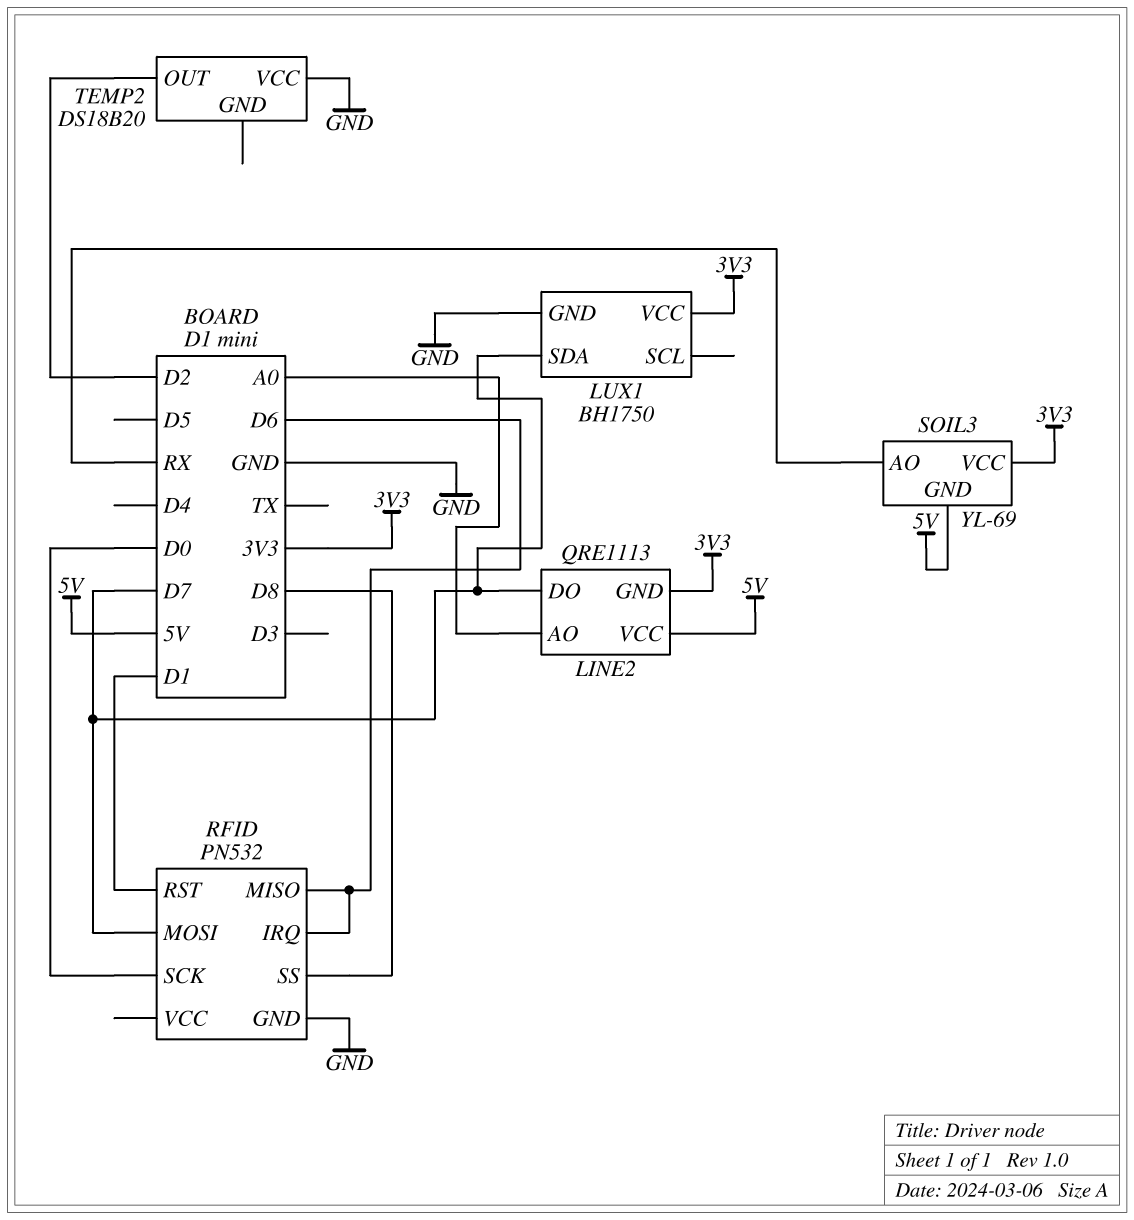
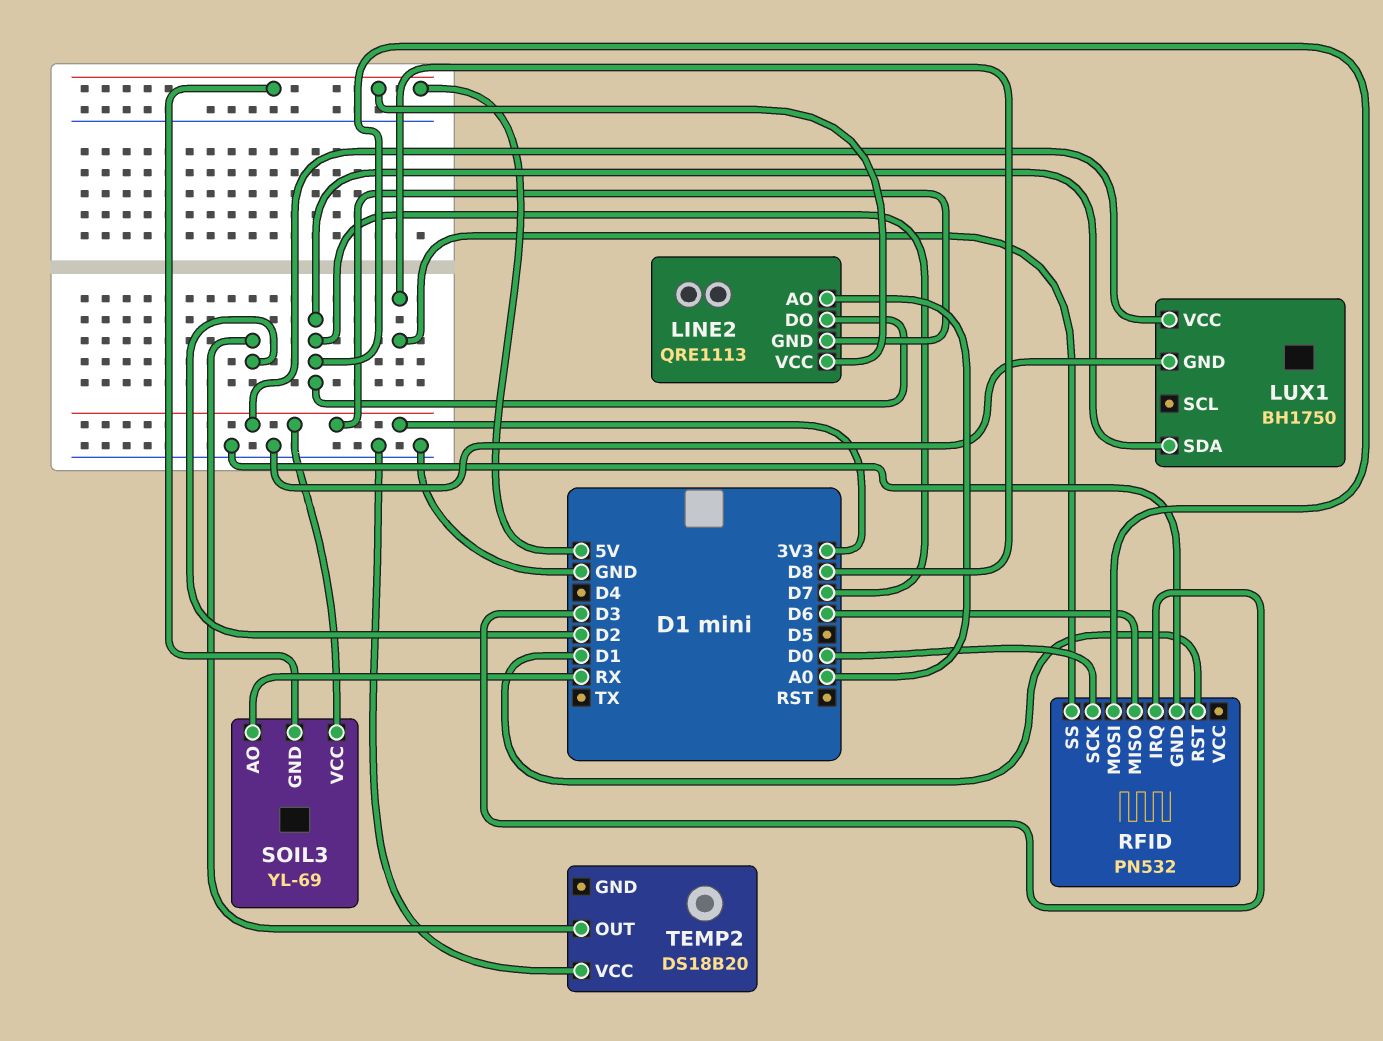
RFID pin IRQ: D6 -> D3

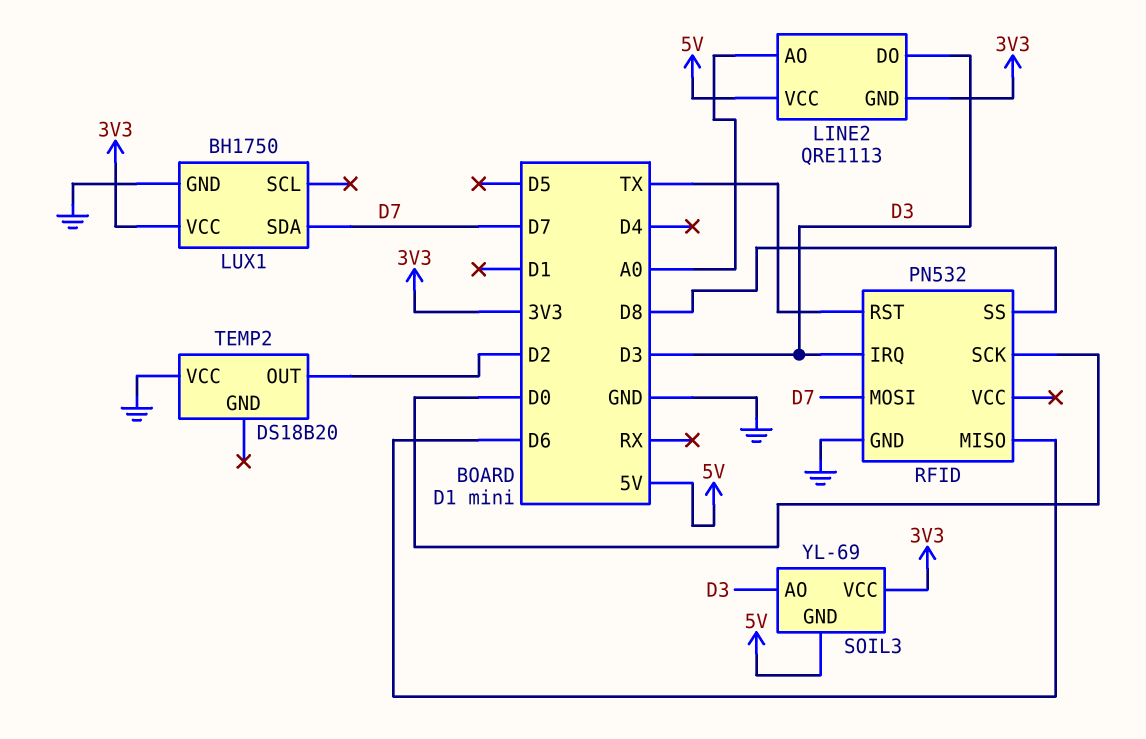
LINE2 pin DO: D7 -> D3
RFID pin RST: D1 -> TX
SOIL3 pin AO: RX -> D3

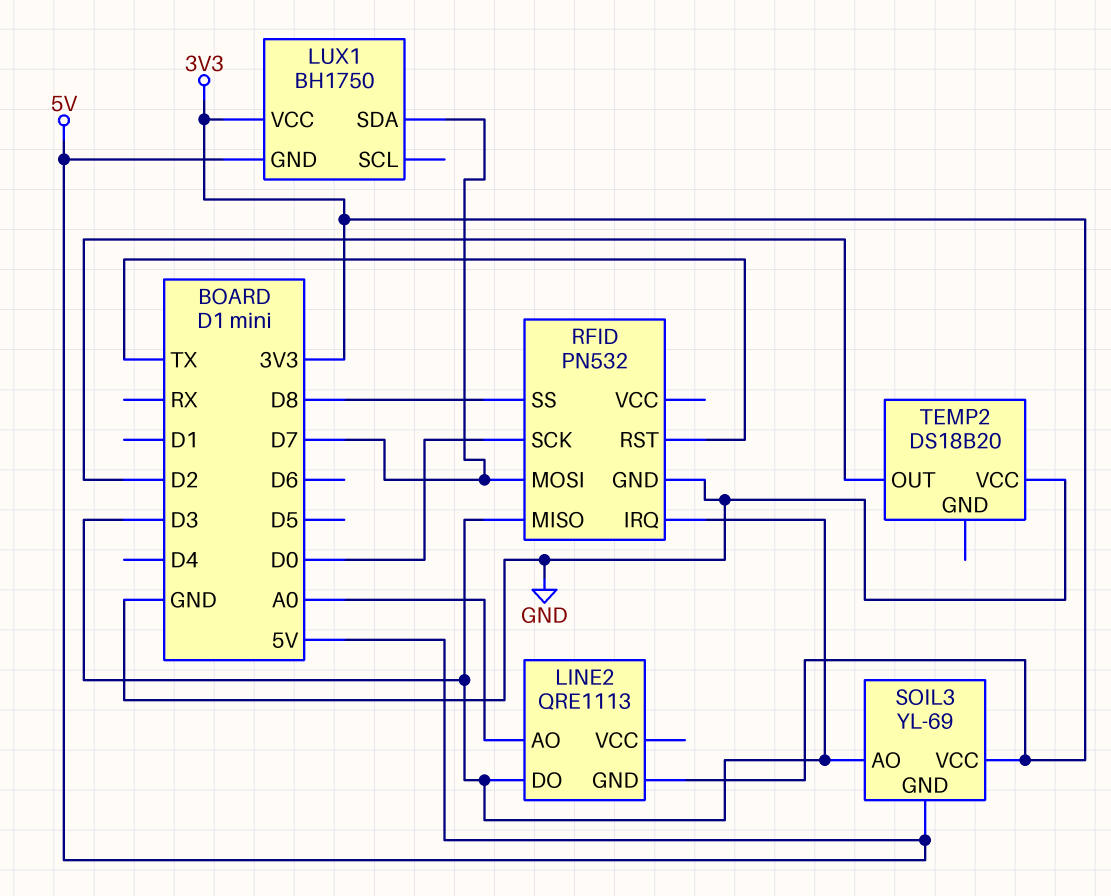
LINE2 pin VCC: 5V -> none
LUX1 pin GND: GND -> 5V
RFID pin MISO: D6 -> D3

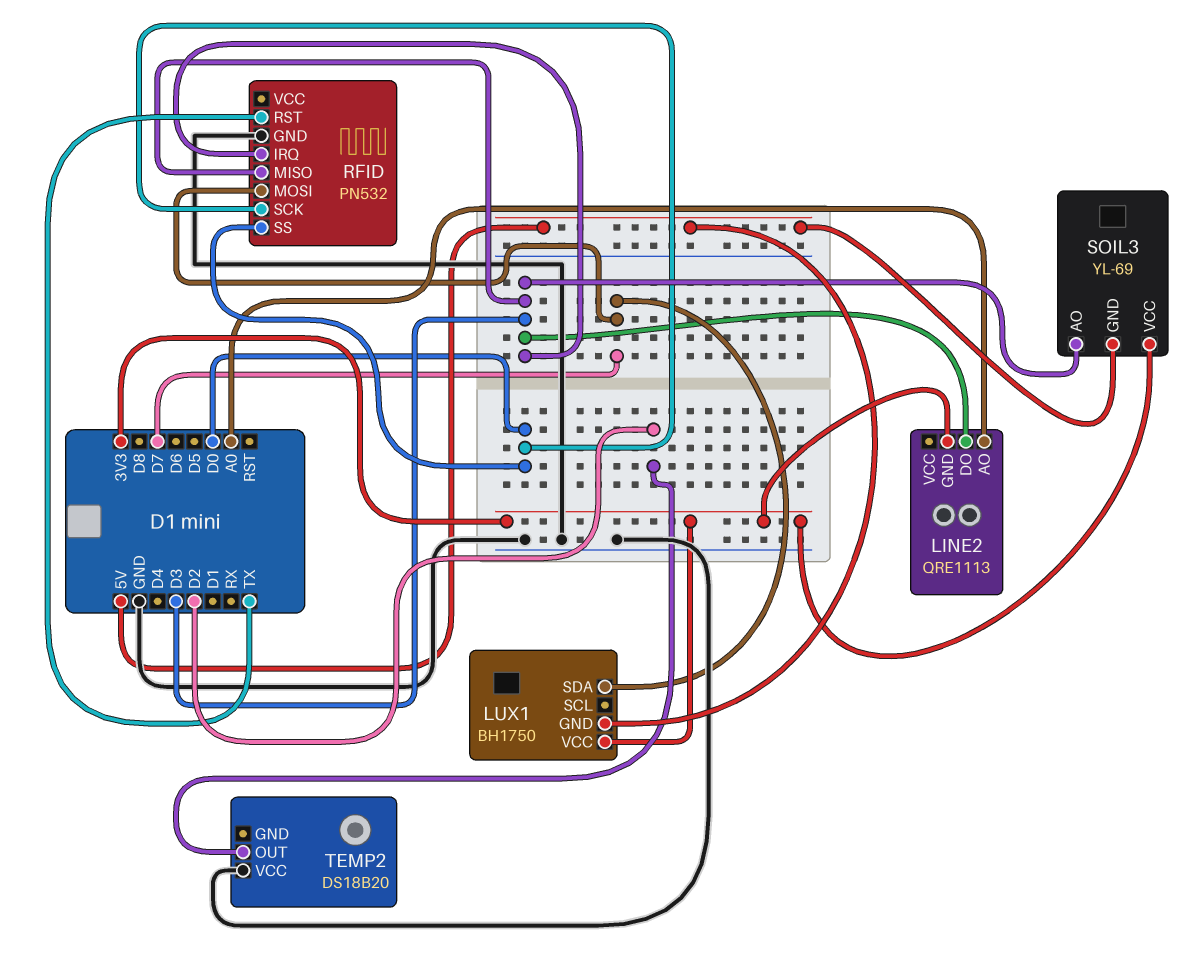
RFID pin SS: D8 -> D0

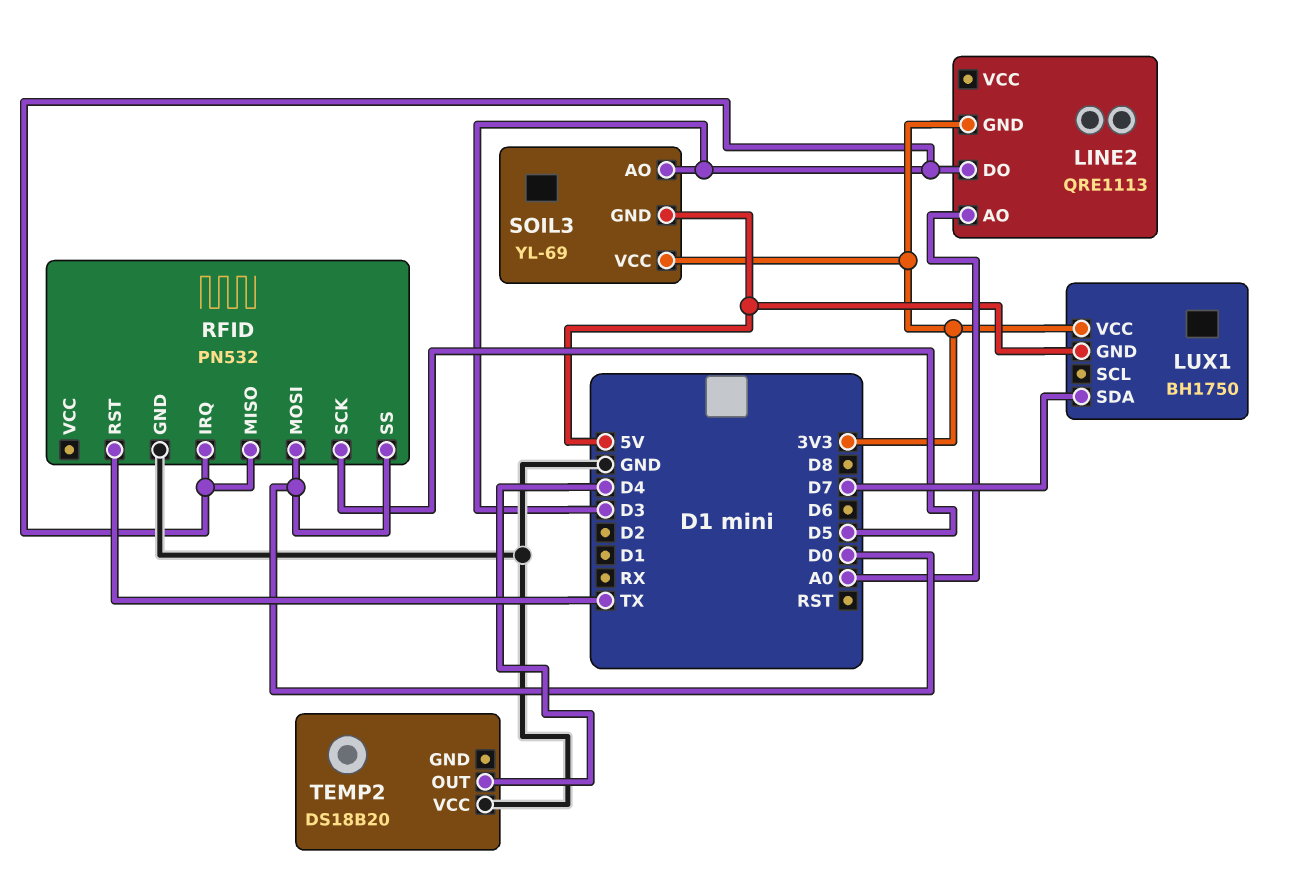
RFID pin MOSI: D7 -> D0
RFID pin SCK: D0 -> D5
TEMP2 pin OUT: D2 -> D4

